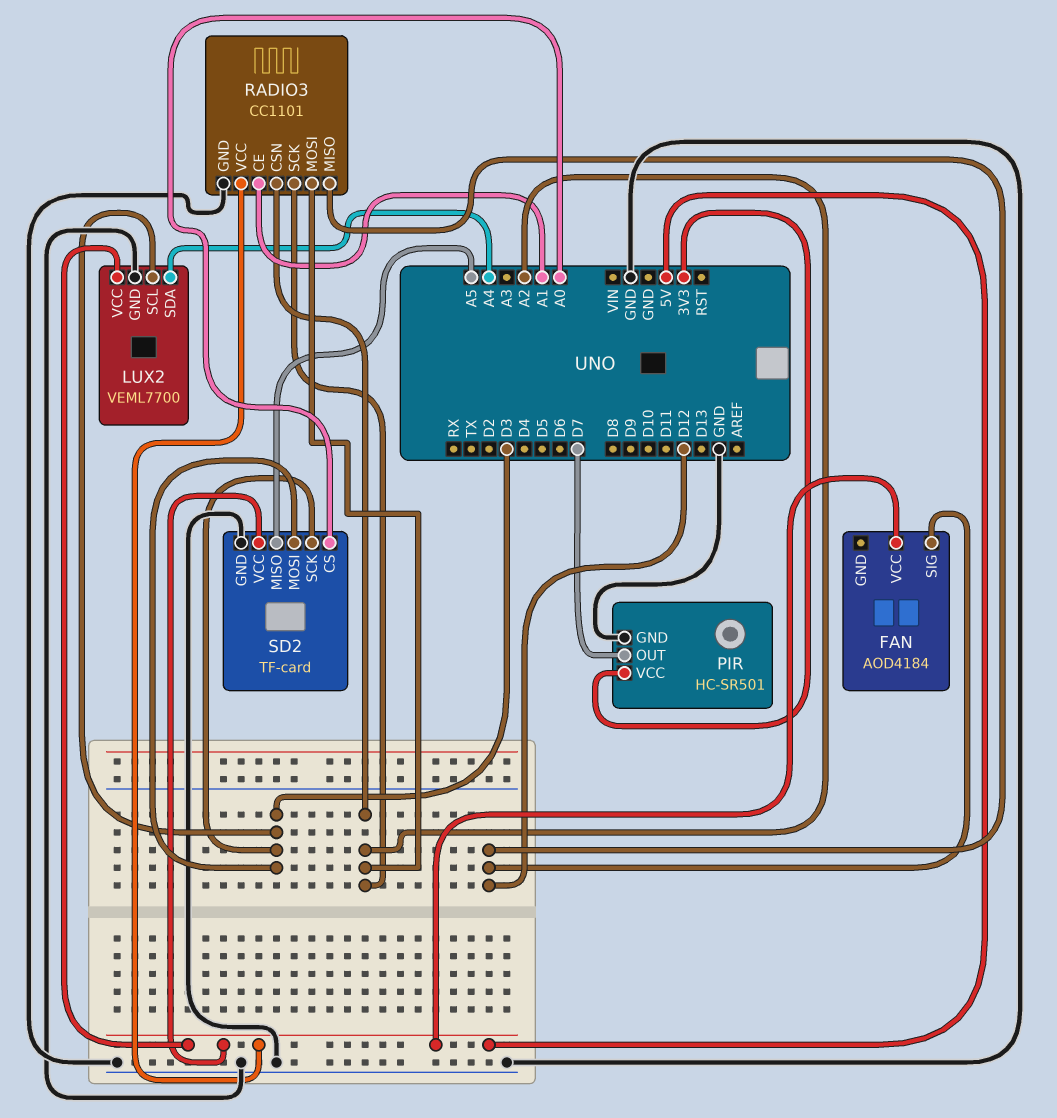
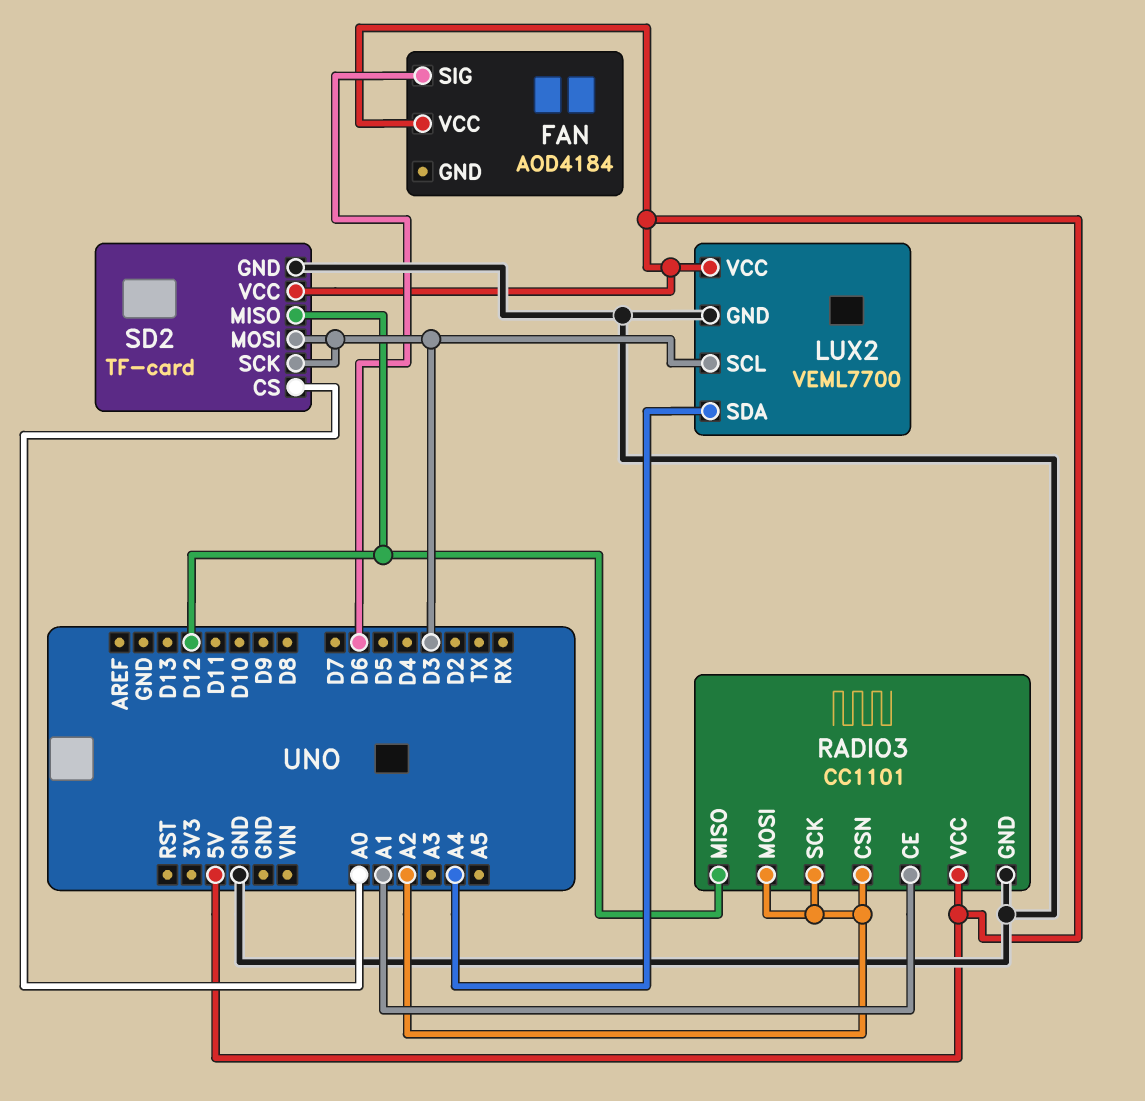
FAN pin SIG: D12 -> D6
PIR: HC-SR501 -> none
PIR pin GND: GND -> none
PIR pin OUT: D7 -> none
PIR pin VCC: 3V3 -> none
SD2 pin MISO: A5 -> D12

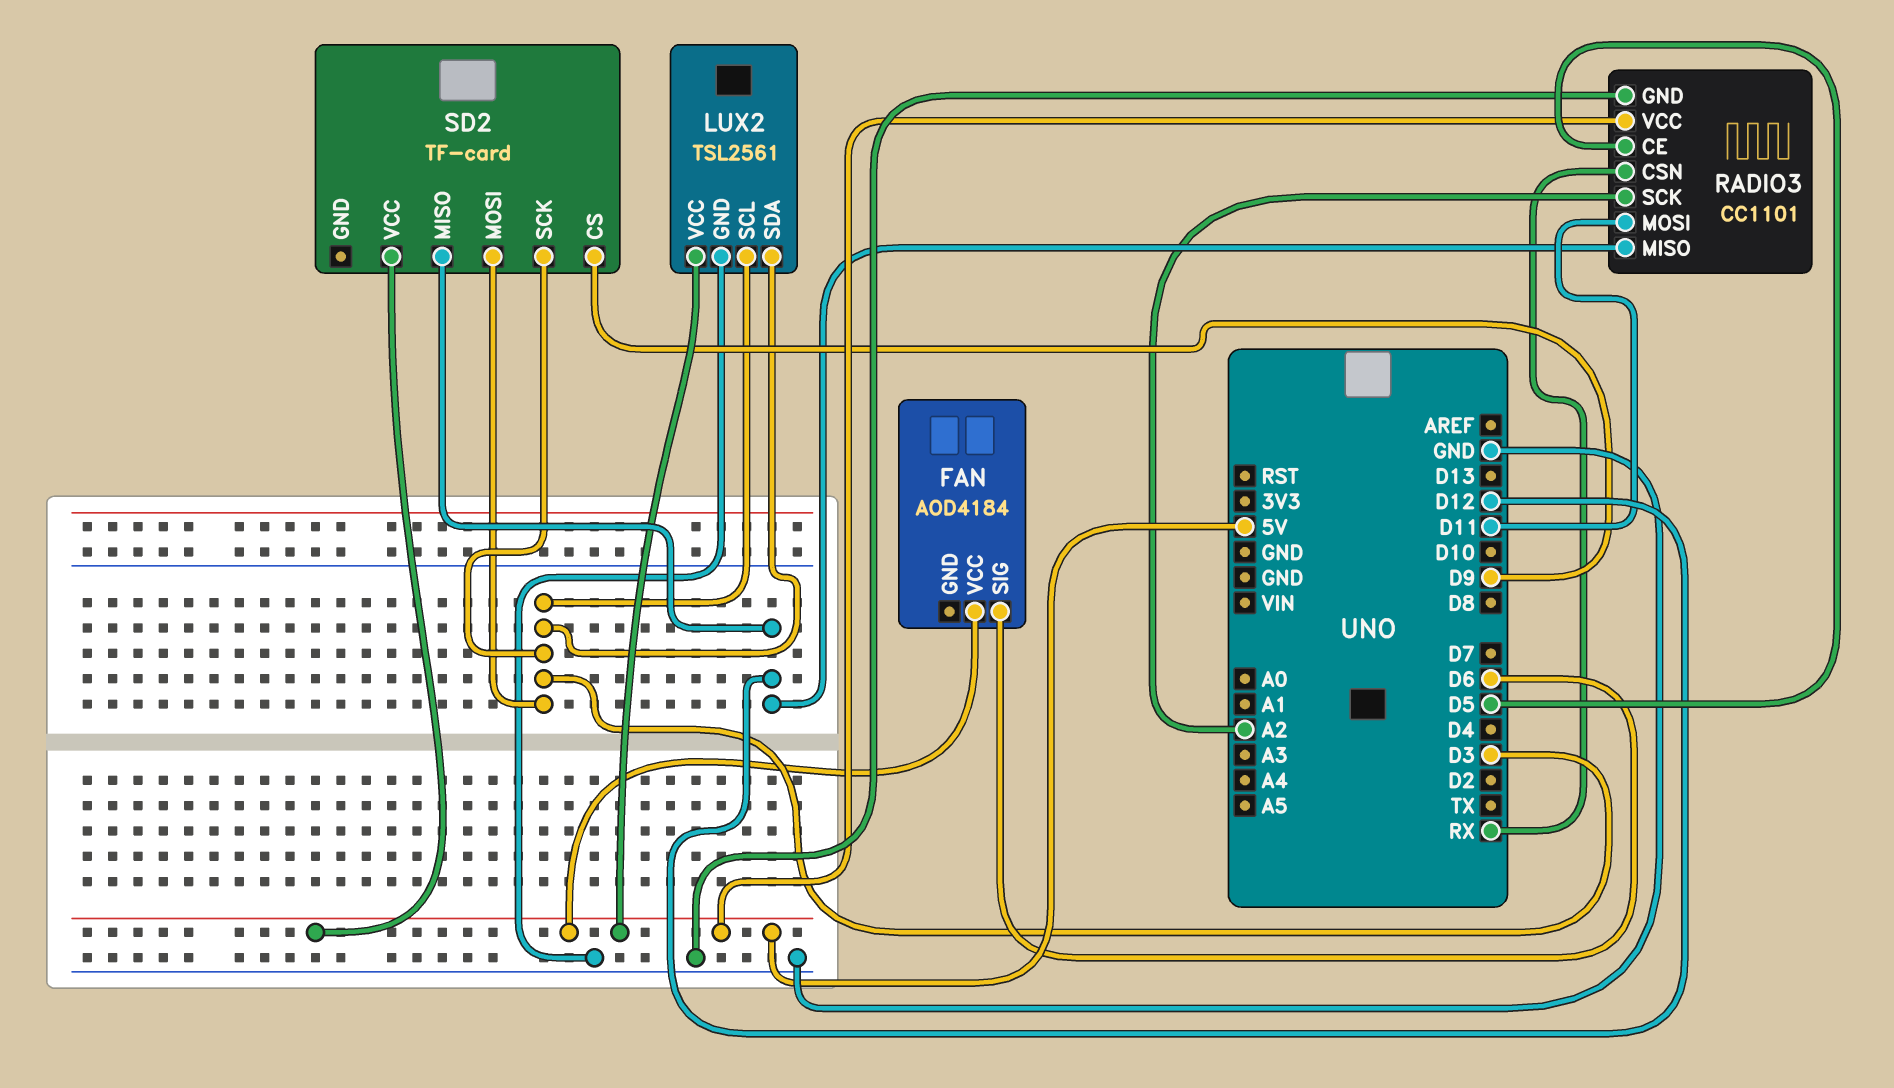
LUX2: VEML7700 -> TSL2561
LUX2 pin SDA: A4 -> D3
RADIO3 pin CE: A1 -> D5
RADIO3 pin CSN: A2 -> RX
RADIO3 pin MOSI: A2 -> D11
SD2 pin CS: A0 -> D9
SD2 pin GND: GND -> none

